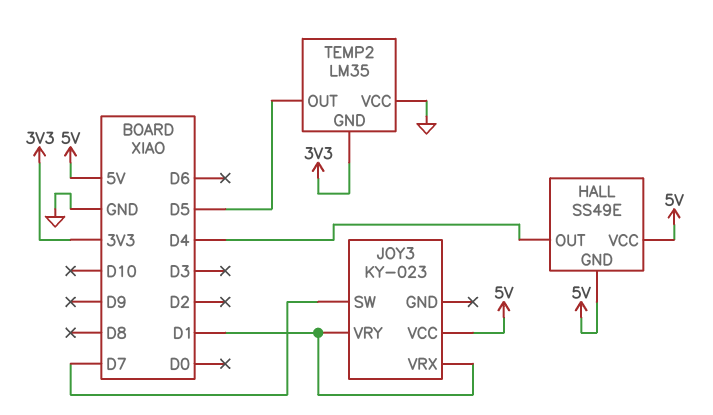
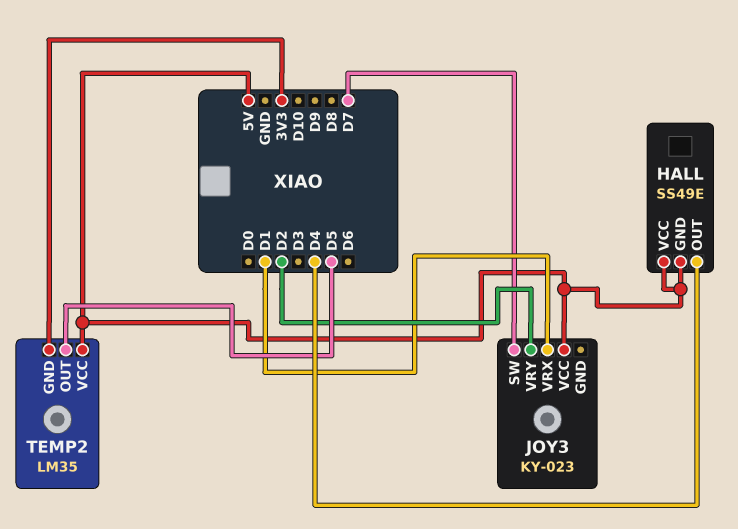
JOY3 pin VRY: D1 -> D2
TEMP2 pin VCC: GND -> 5V

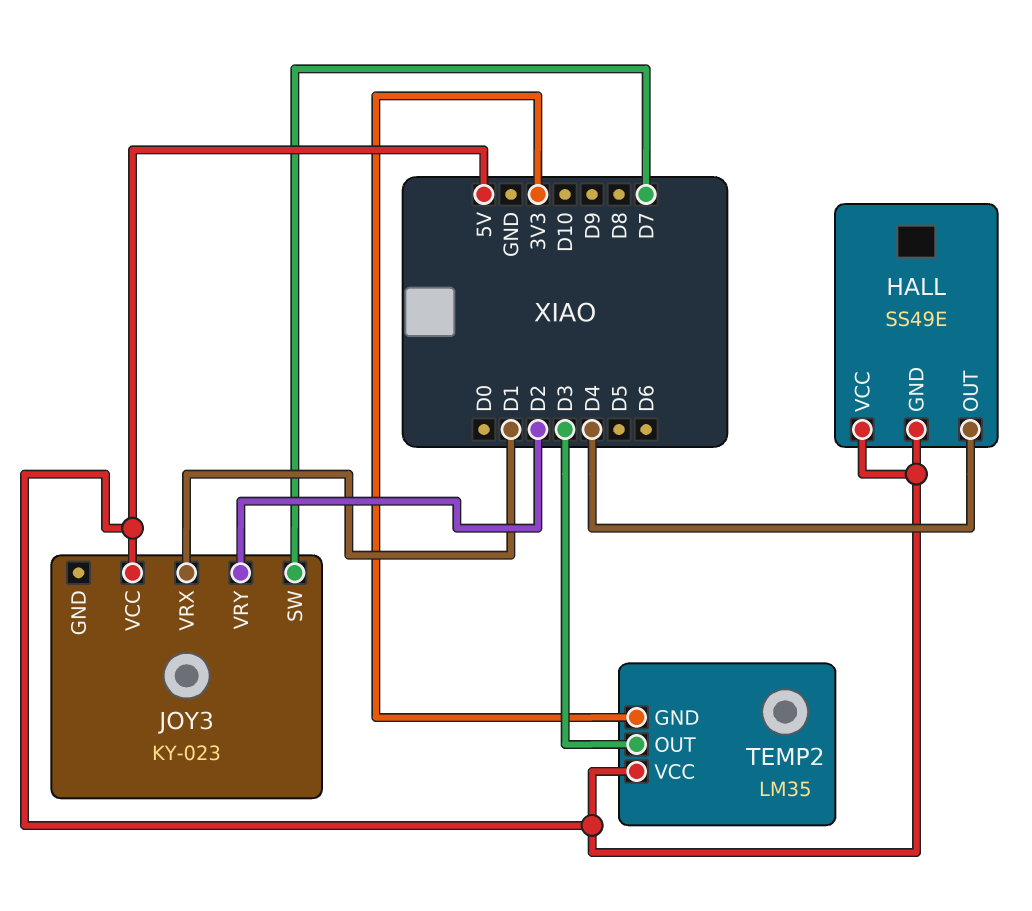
TEMP2 pin OUT: D5 -> D3

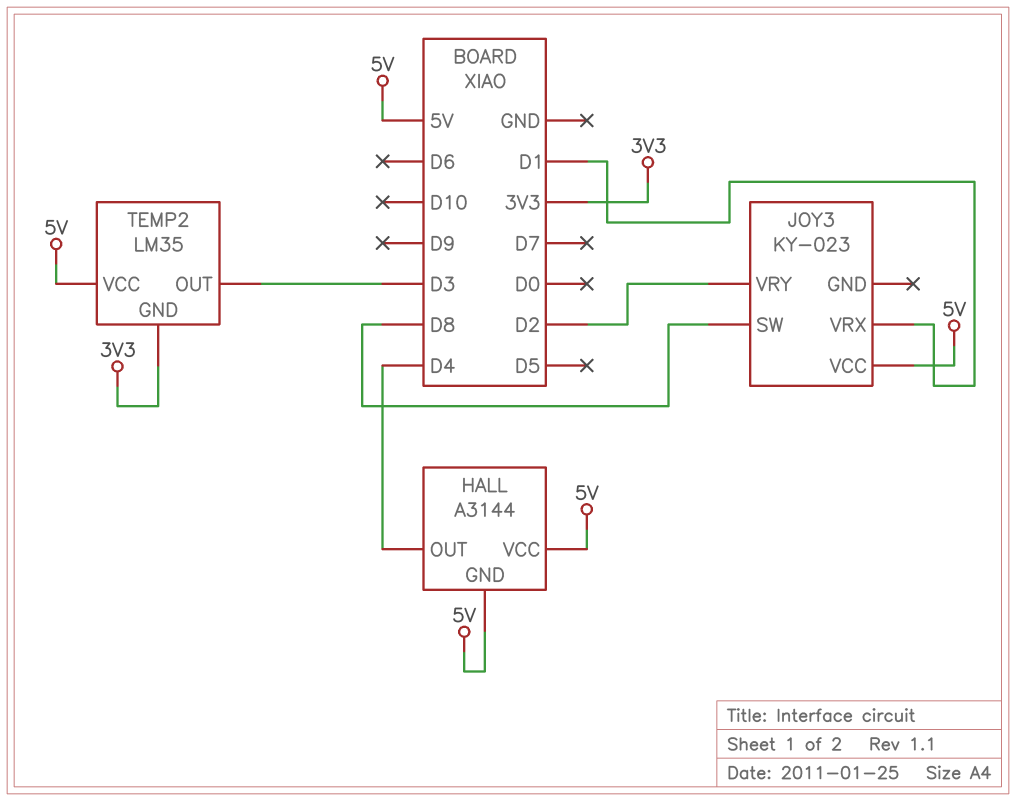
HALL: SS49E -> A3144
JOY3 pin SW: D7 -> D8

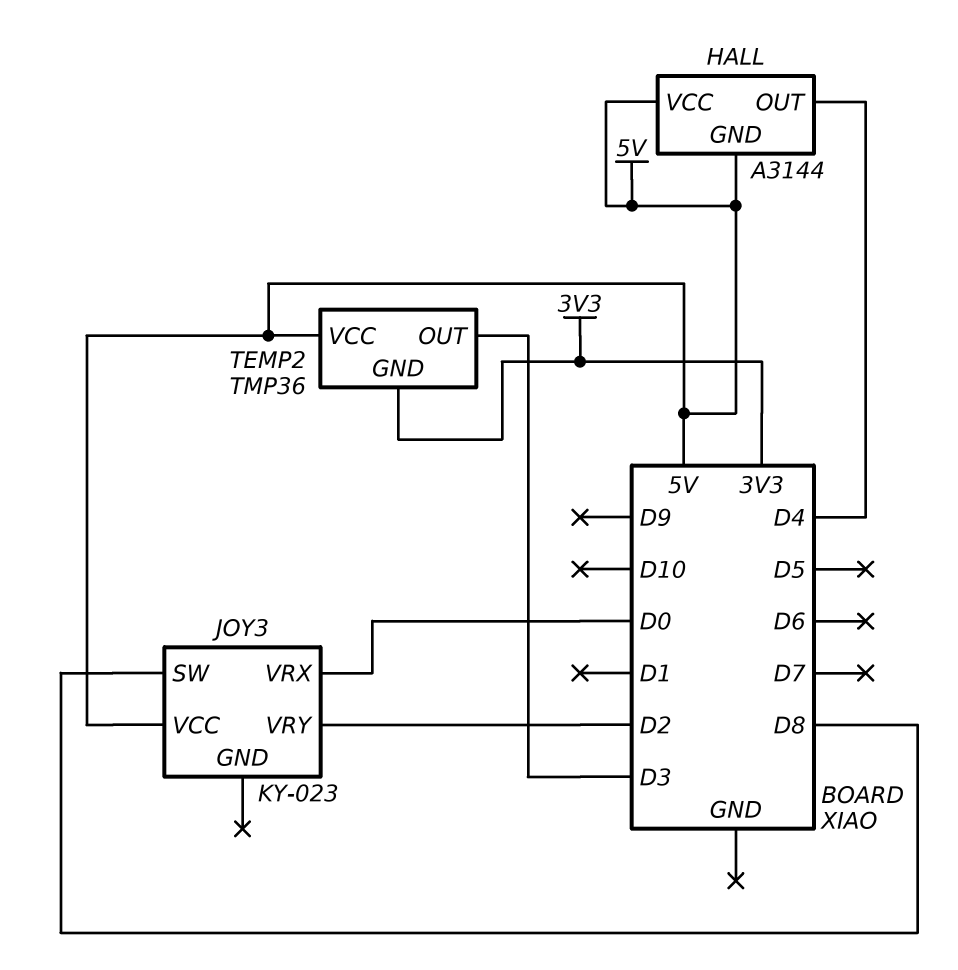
JOY3 pin VRX: D1 -> D0
TEMP2: LM35 -> TMP36

